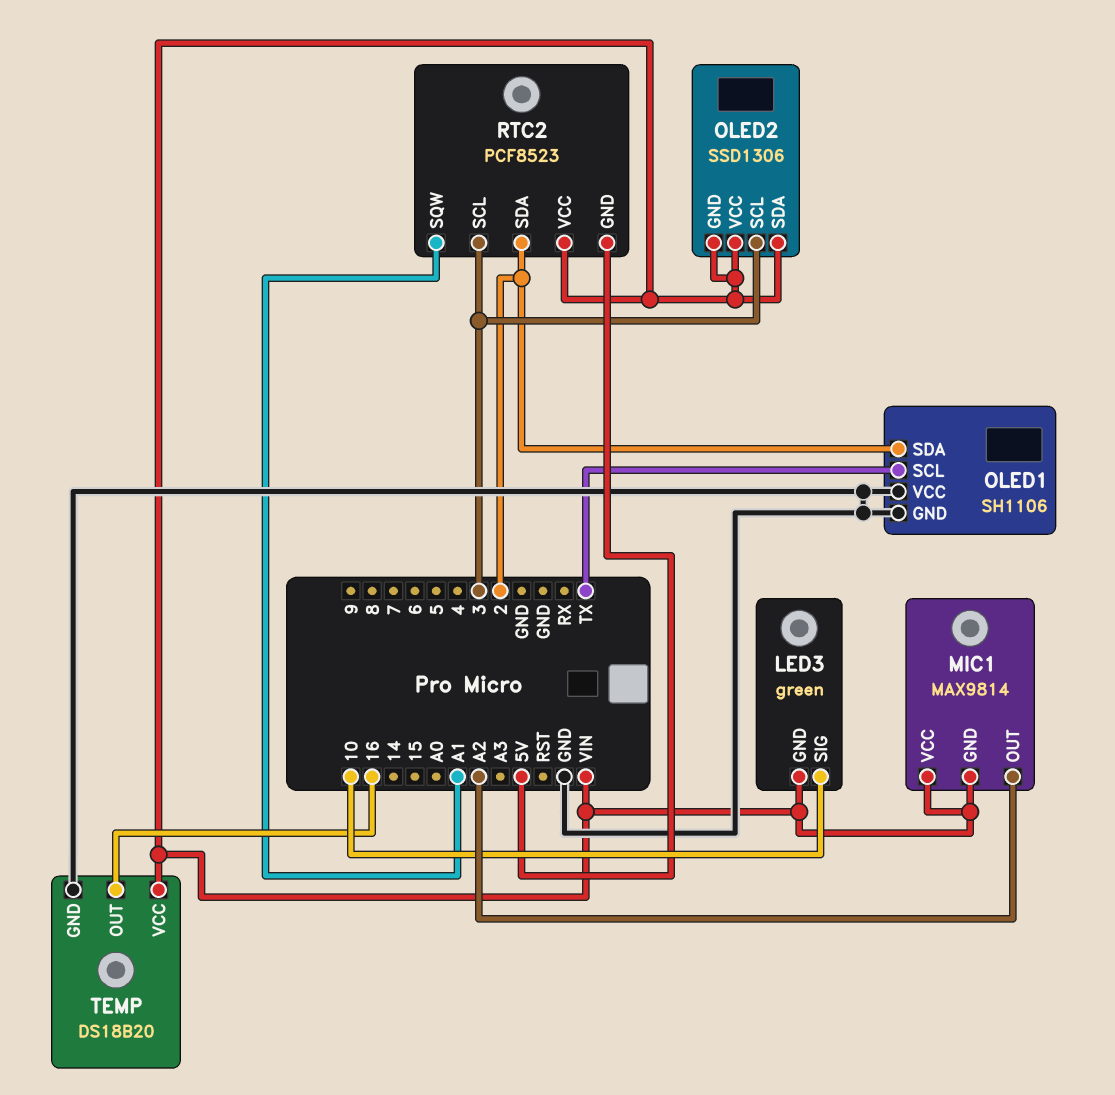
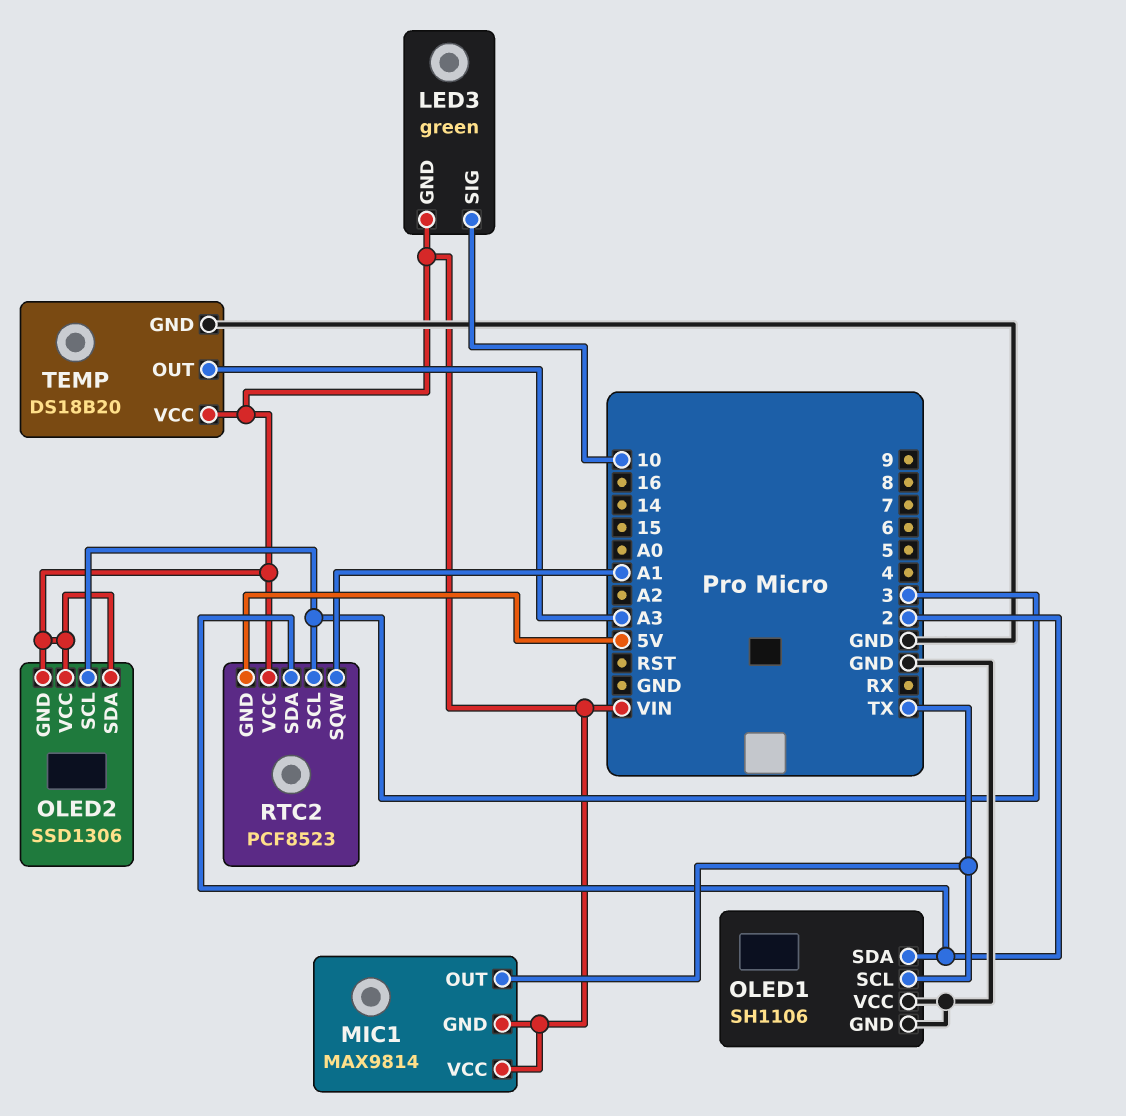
MIC1 pin OUT: A2 -> TX
TEMP pin OUT: 16 -> A3

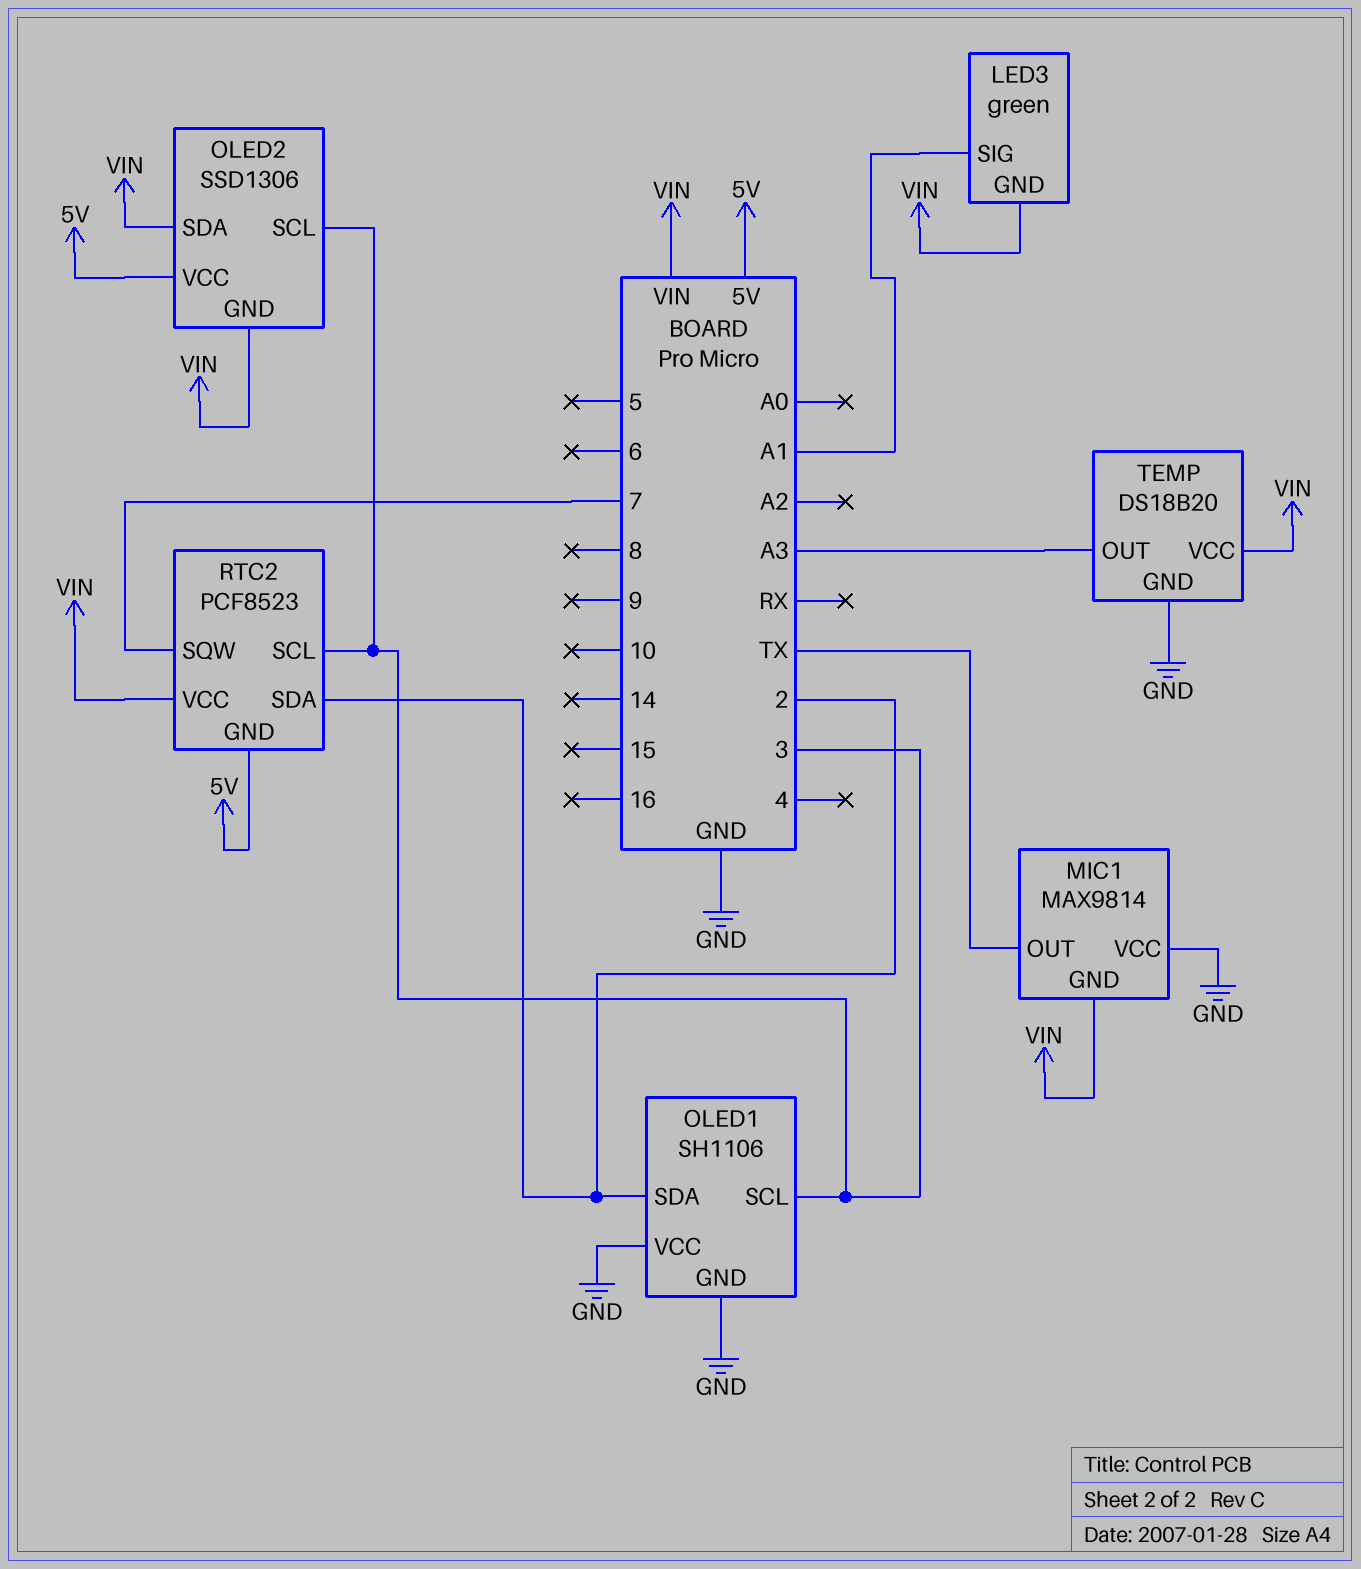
LED3 pin SIG: 10 -> A1
MIC1 pin VCC: VIN -> GND
OLED1 pin SCL: TX -> 3
OLED2 pin VCC: VIN -> 5V
RTC2 pin SQW: A1 -> 7

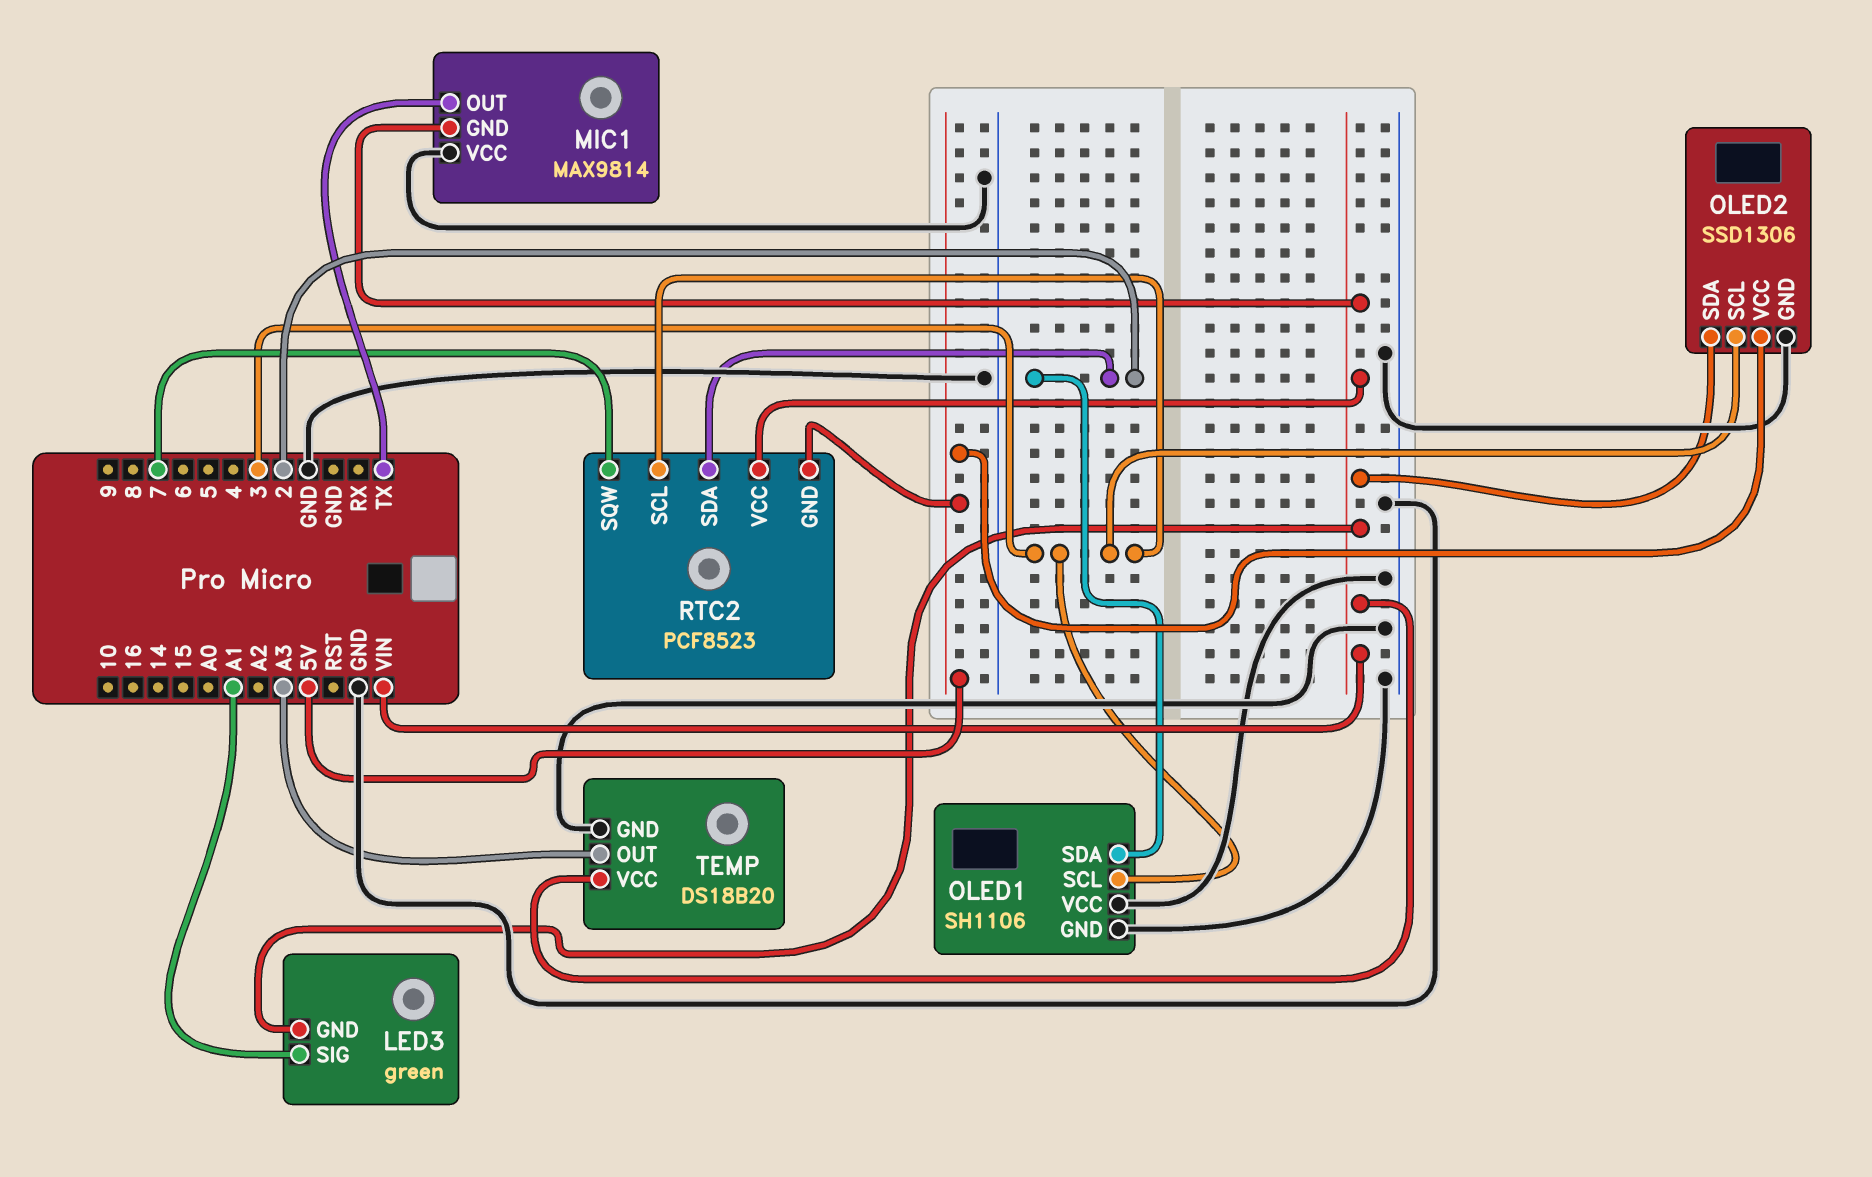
OLED2 pin GND: VIN -> GND

